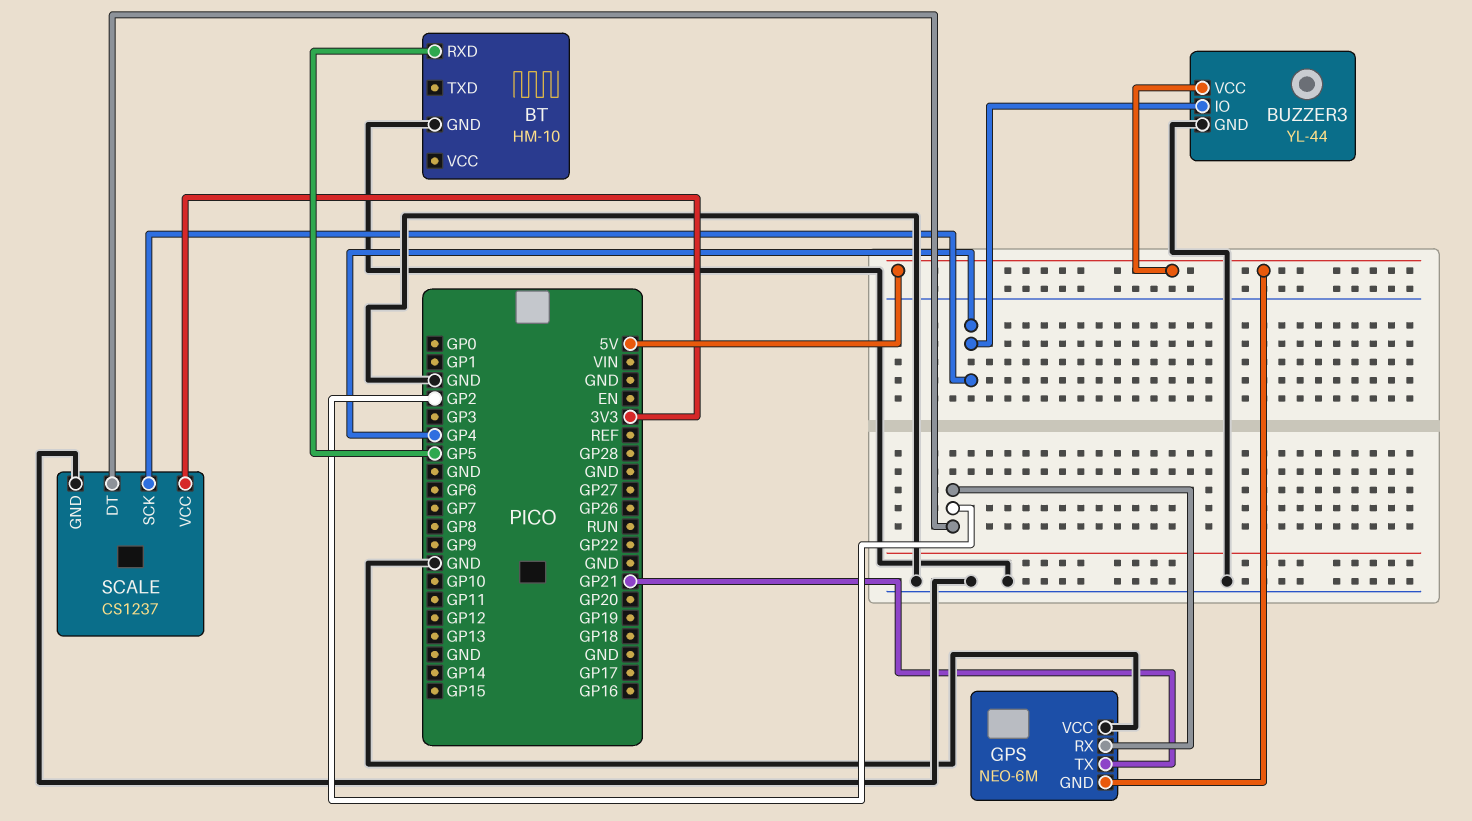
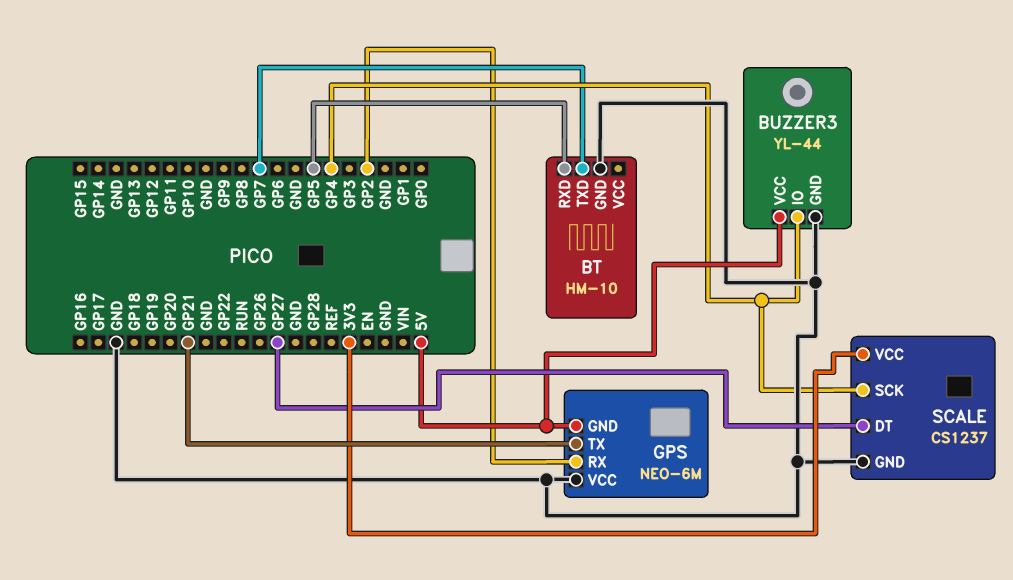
BT pin TXD: none -> GP7
SCALE pin DT: GP2 -> GP27

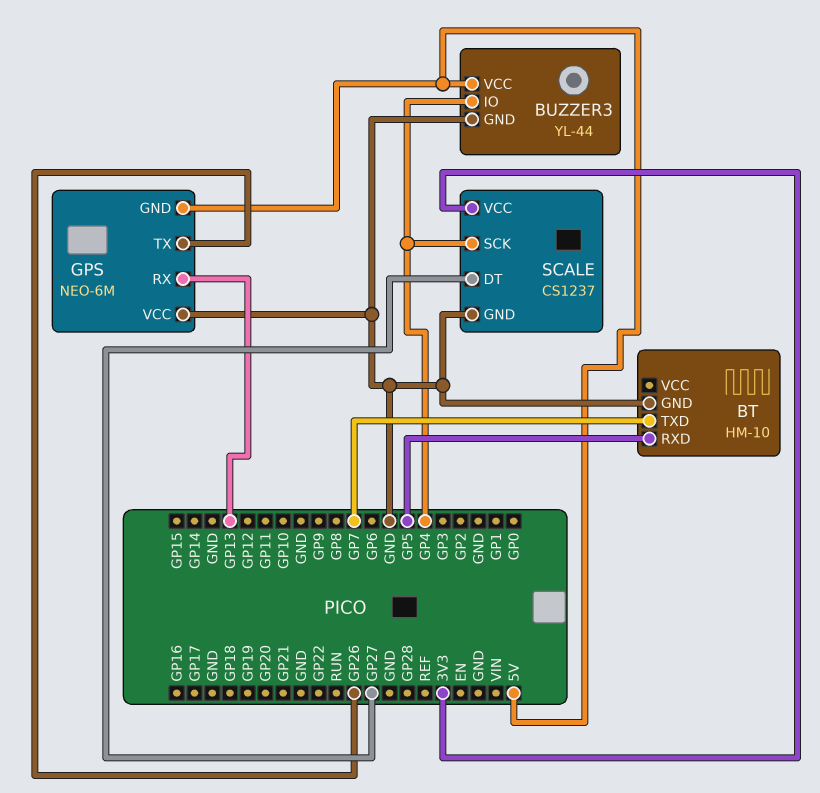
GPS pin RX: GP2 -> GP13
GPS pin TX: GP21 -> GP26

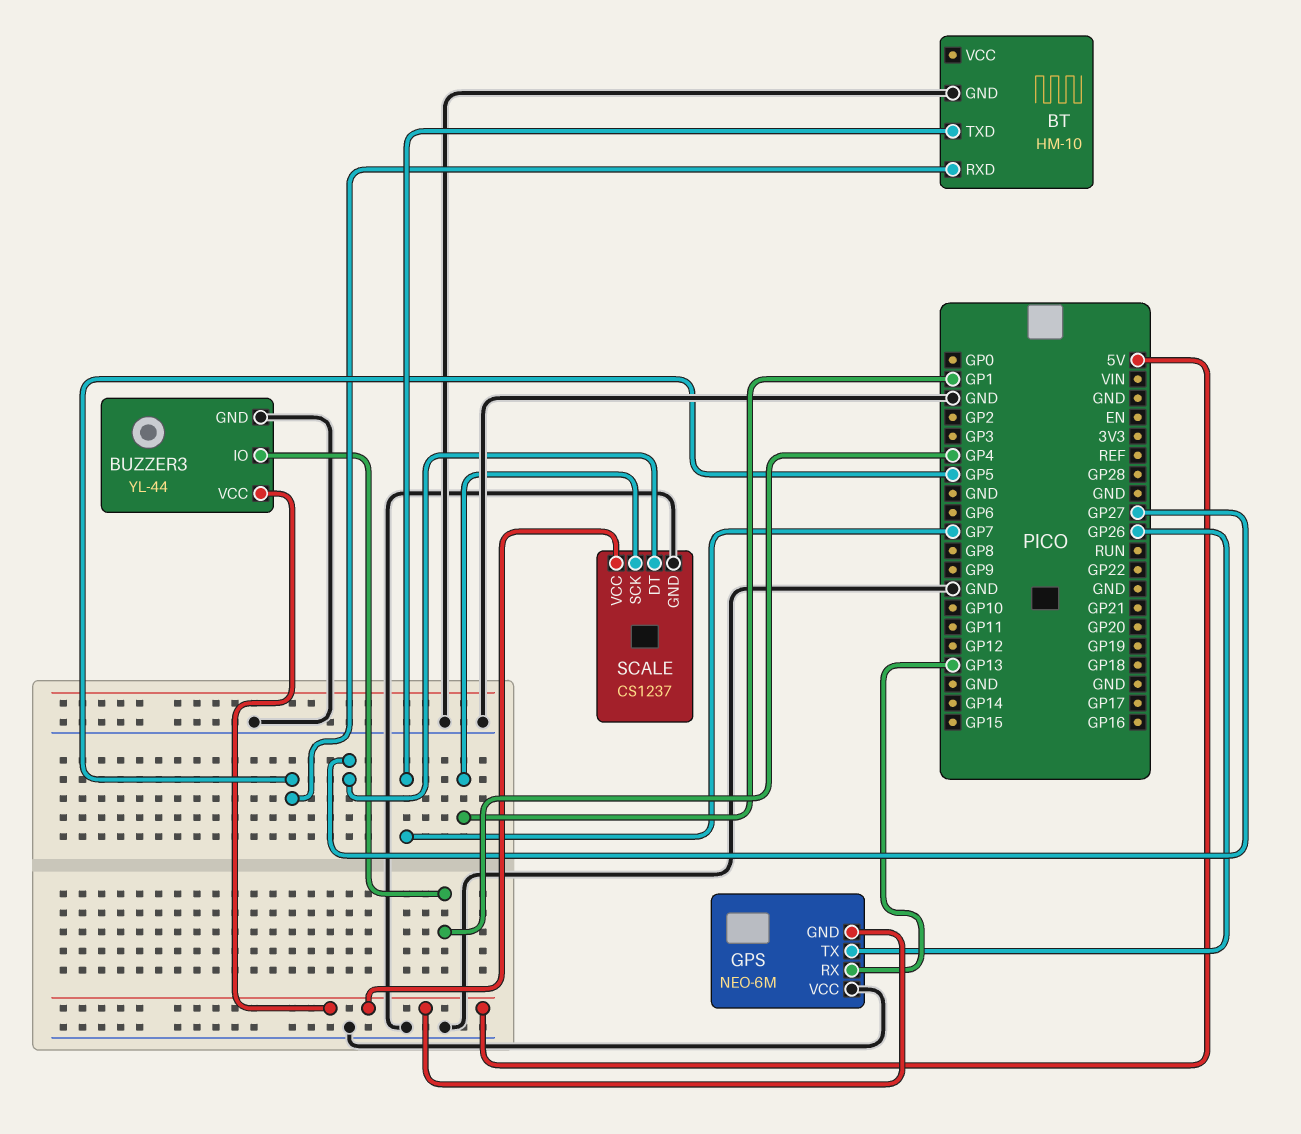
SCALE pin SCK: GP4 -> GP1
SCALE pin VCC: 3V3 -> 5V

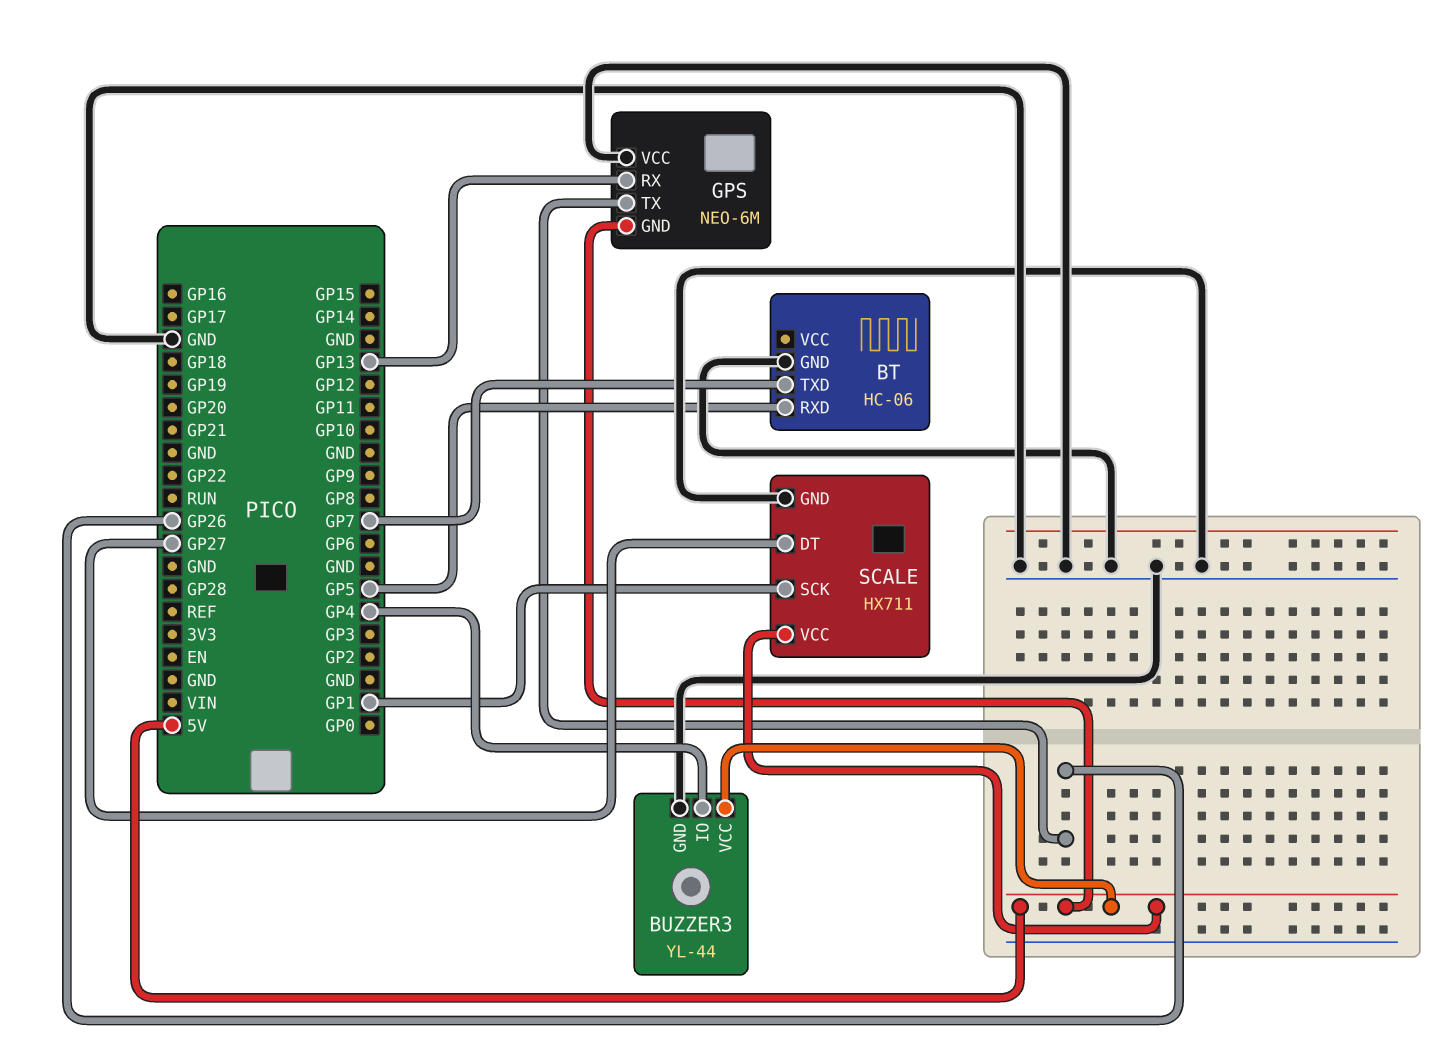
BT: HM-10 -> HC-06
SCALE: CS1237 -> HX711

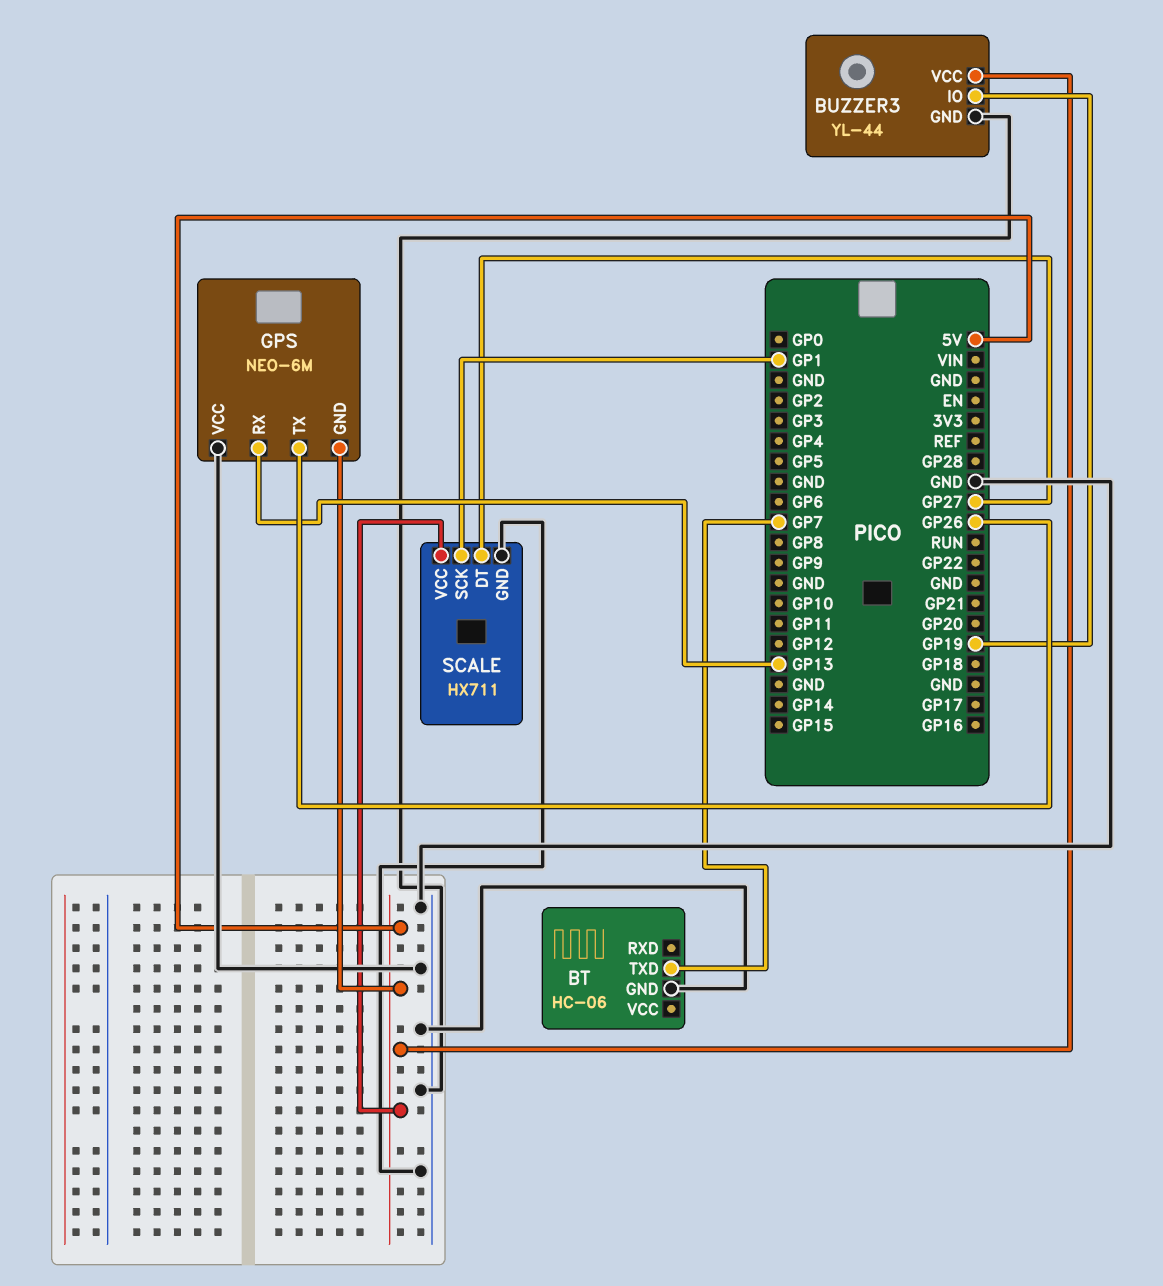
BT pin RXD: GP5 -> none
BUZZER3 pin IO: GP4 -> GP19

